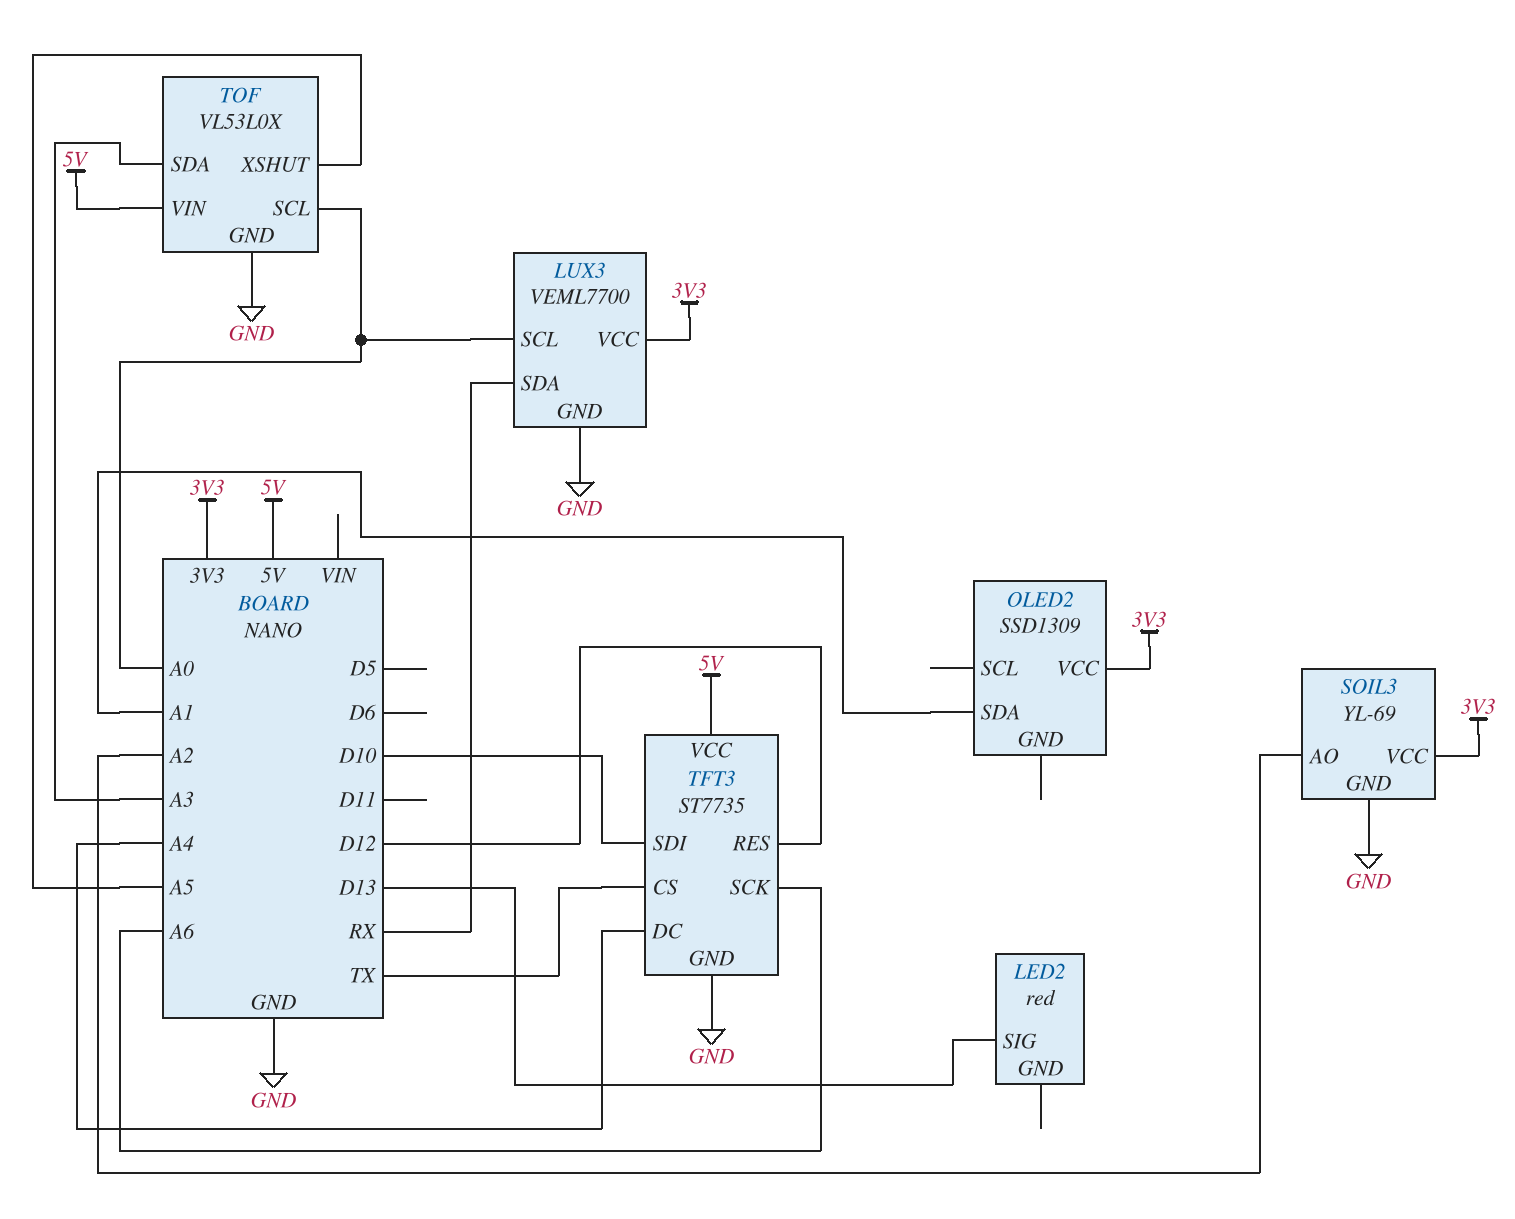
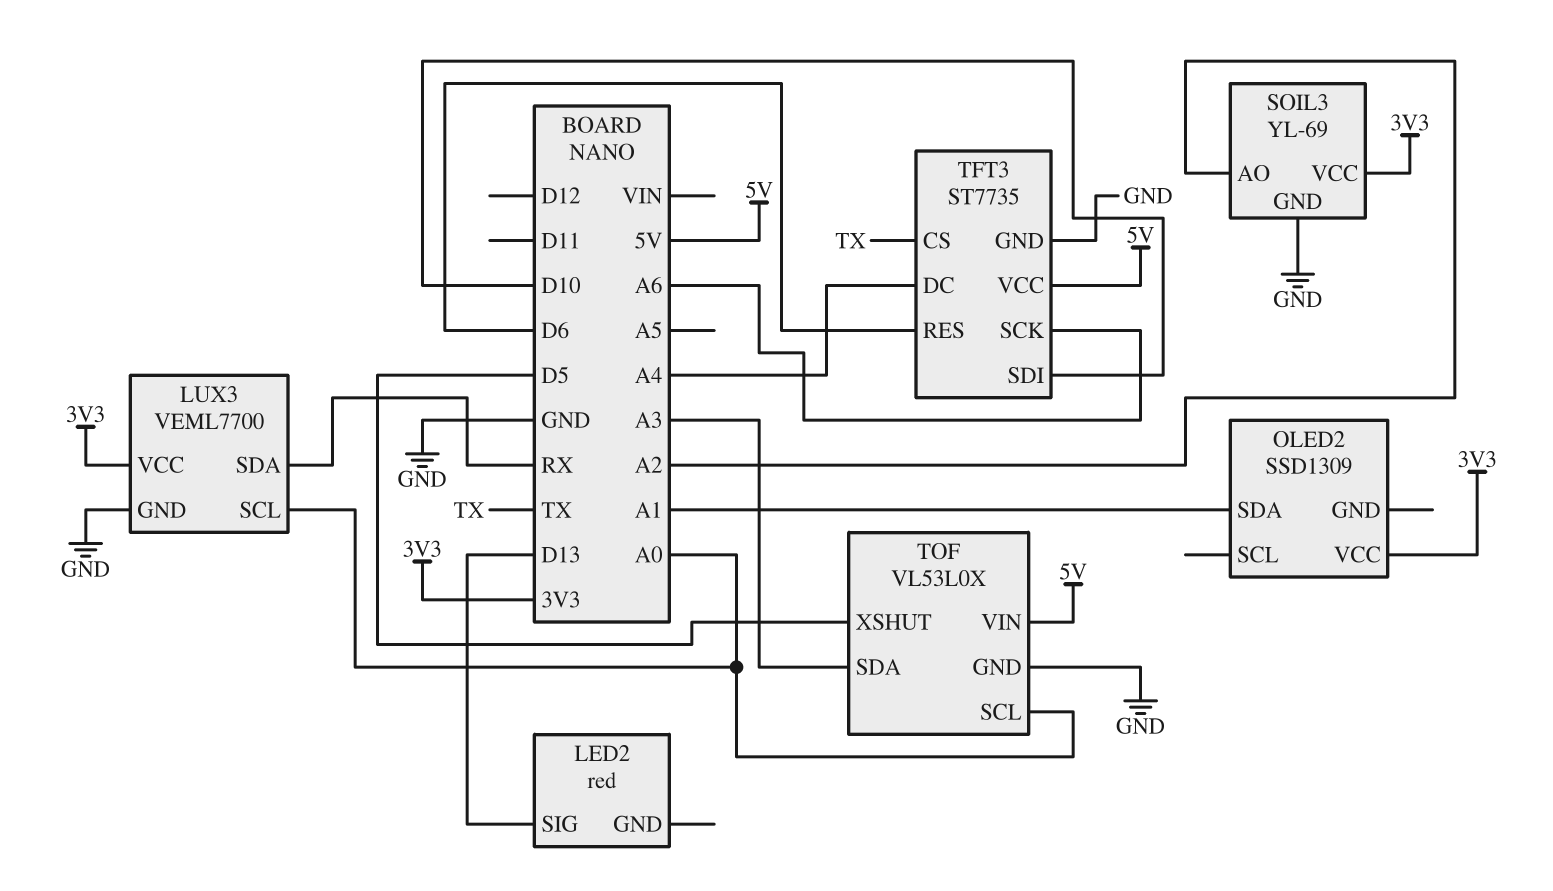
TFT3 pin RES: D12 -> D6
TOF pin XSHUT: A5 -> D5

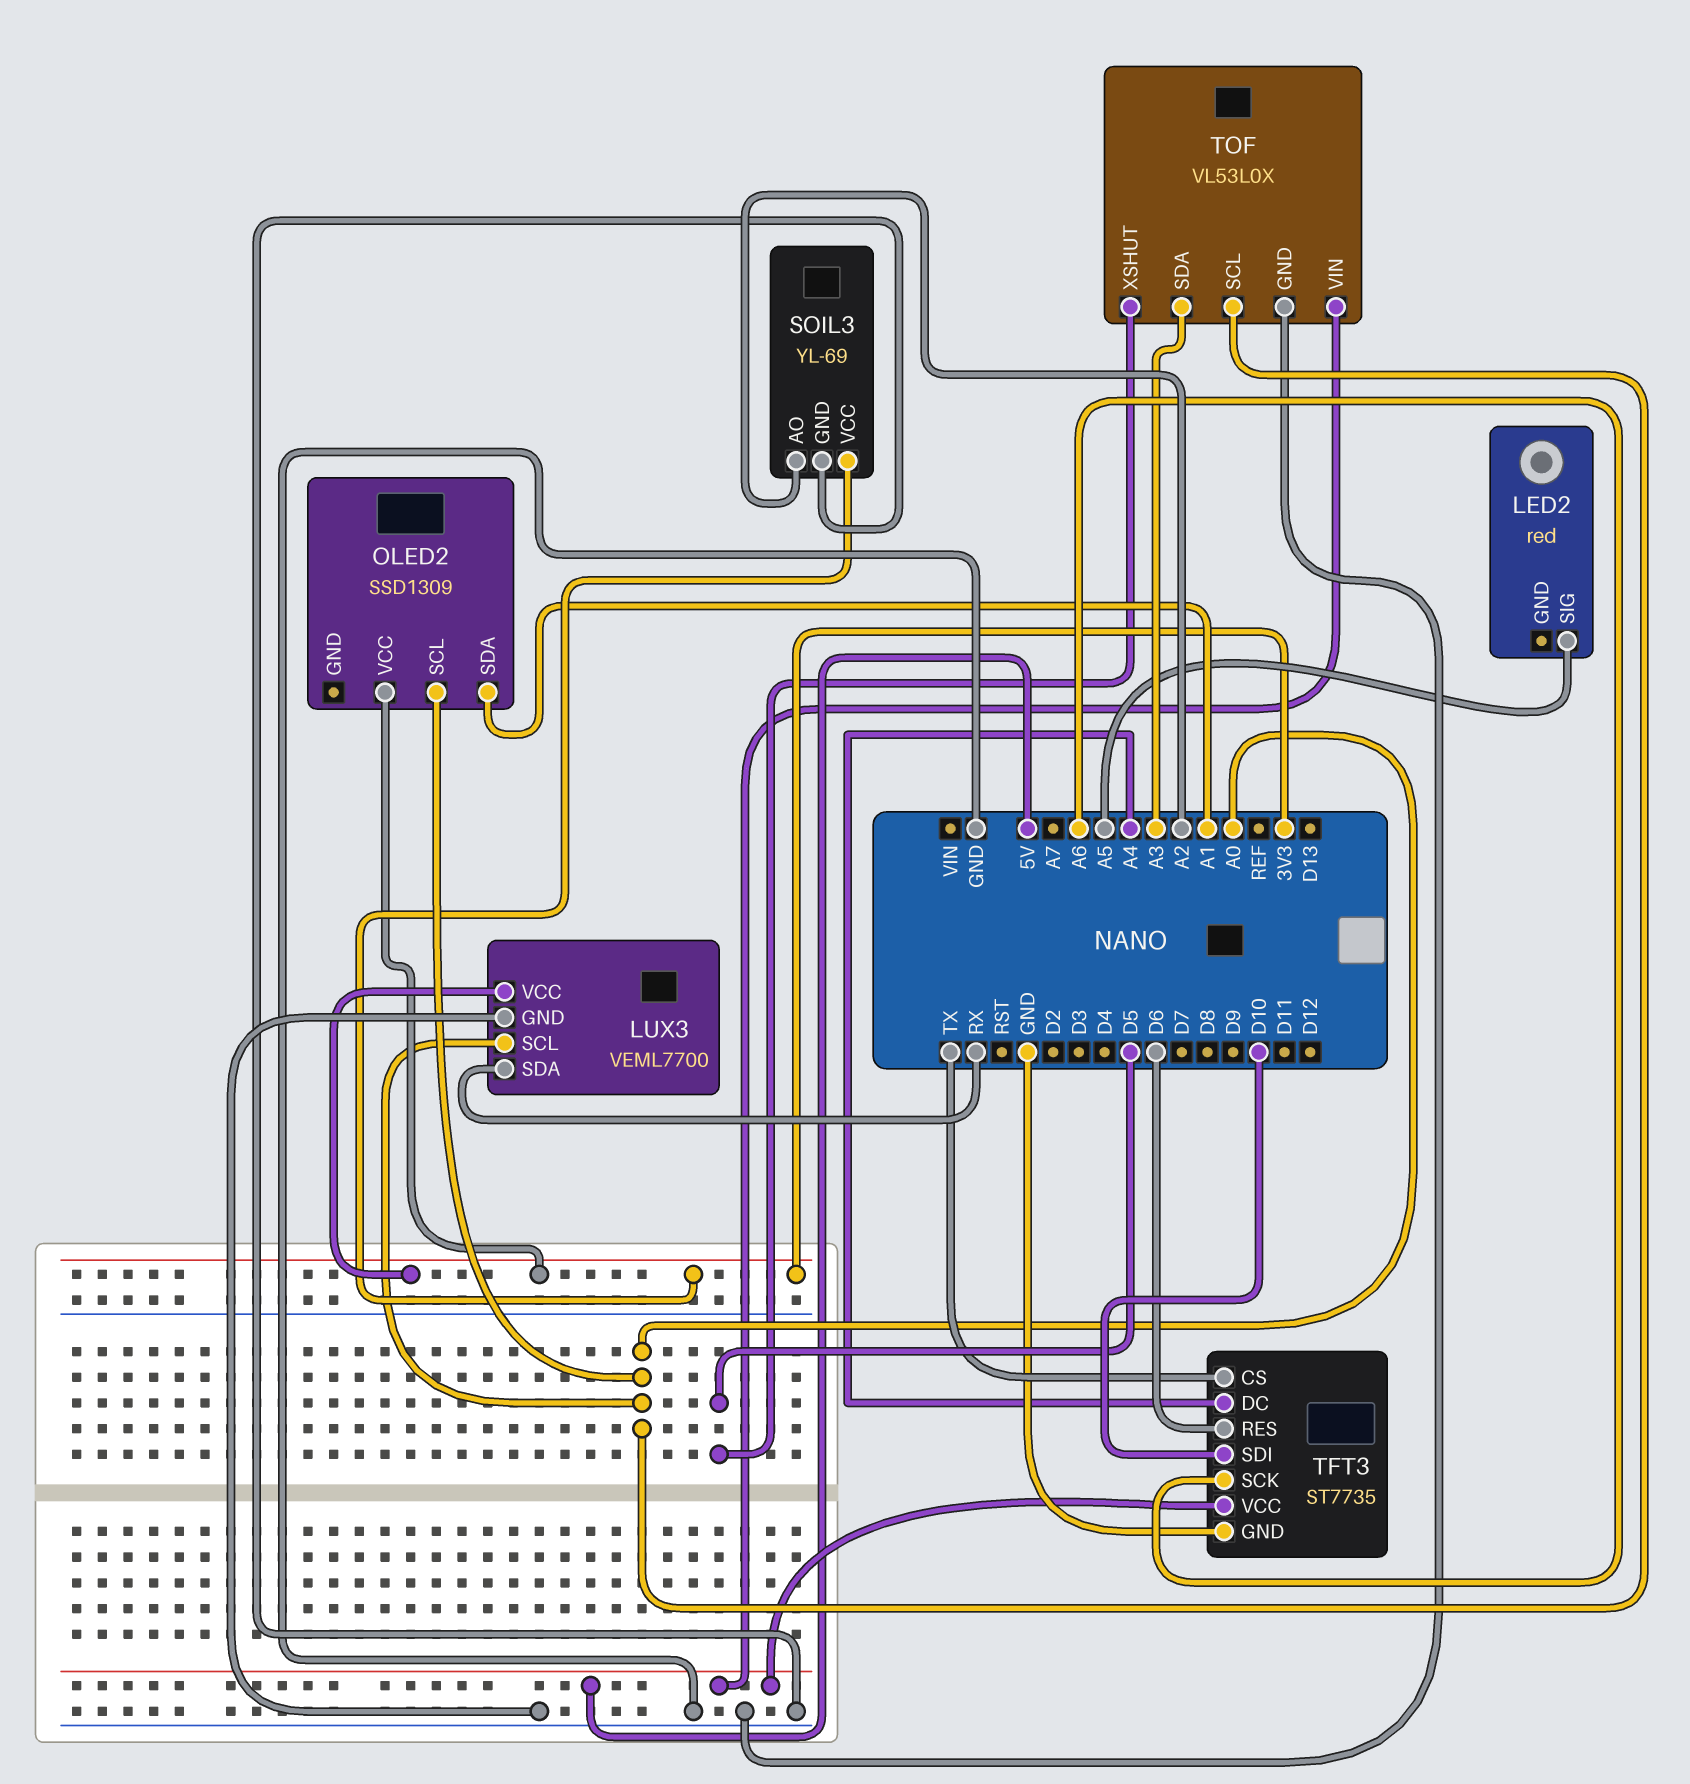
LED2 pin SIG: D13 -> A5
OLED2 pin SCL: none -> A0

